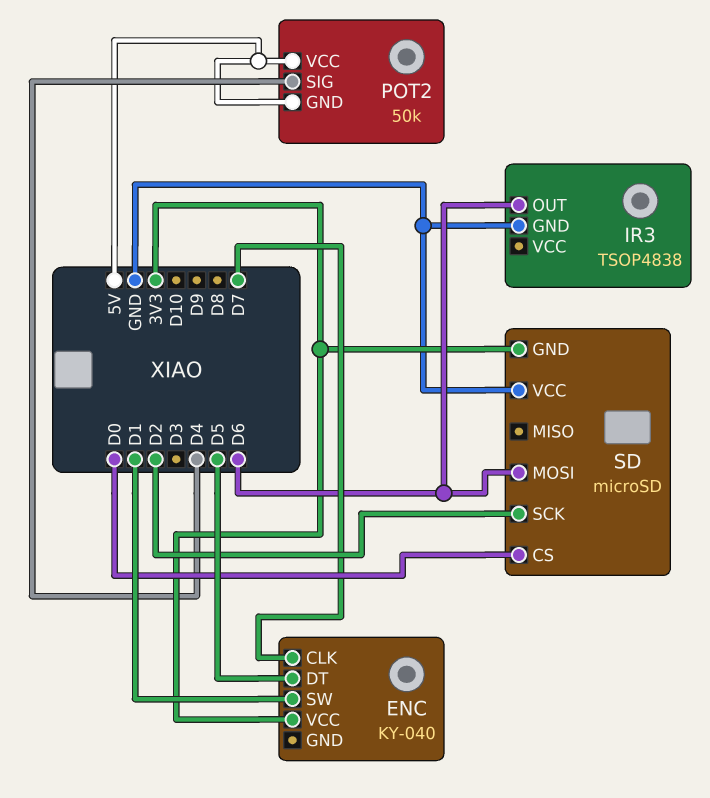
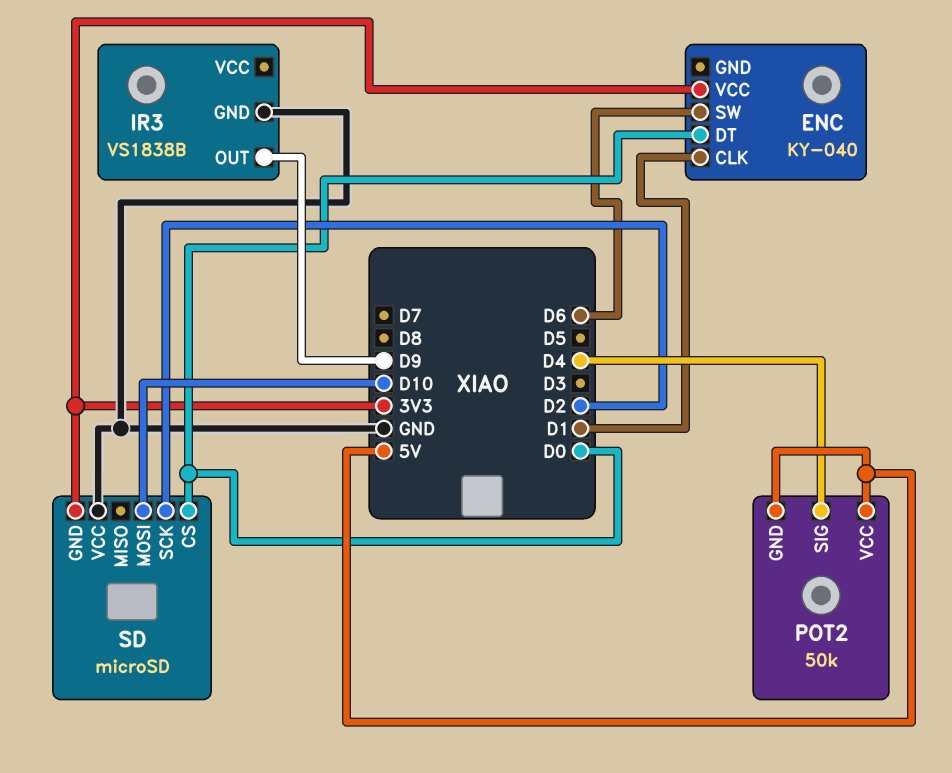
ENC pin CLK: D7 -> D1
ENC pin DT: D5 -> D0
ENC pin SW: D1 -> D6
IR3: TSOP4838 -> VS1838B
IR3 pin OUT: D6 -> D9
SD pin MOSI: D6 -> D10

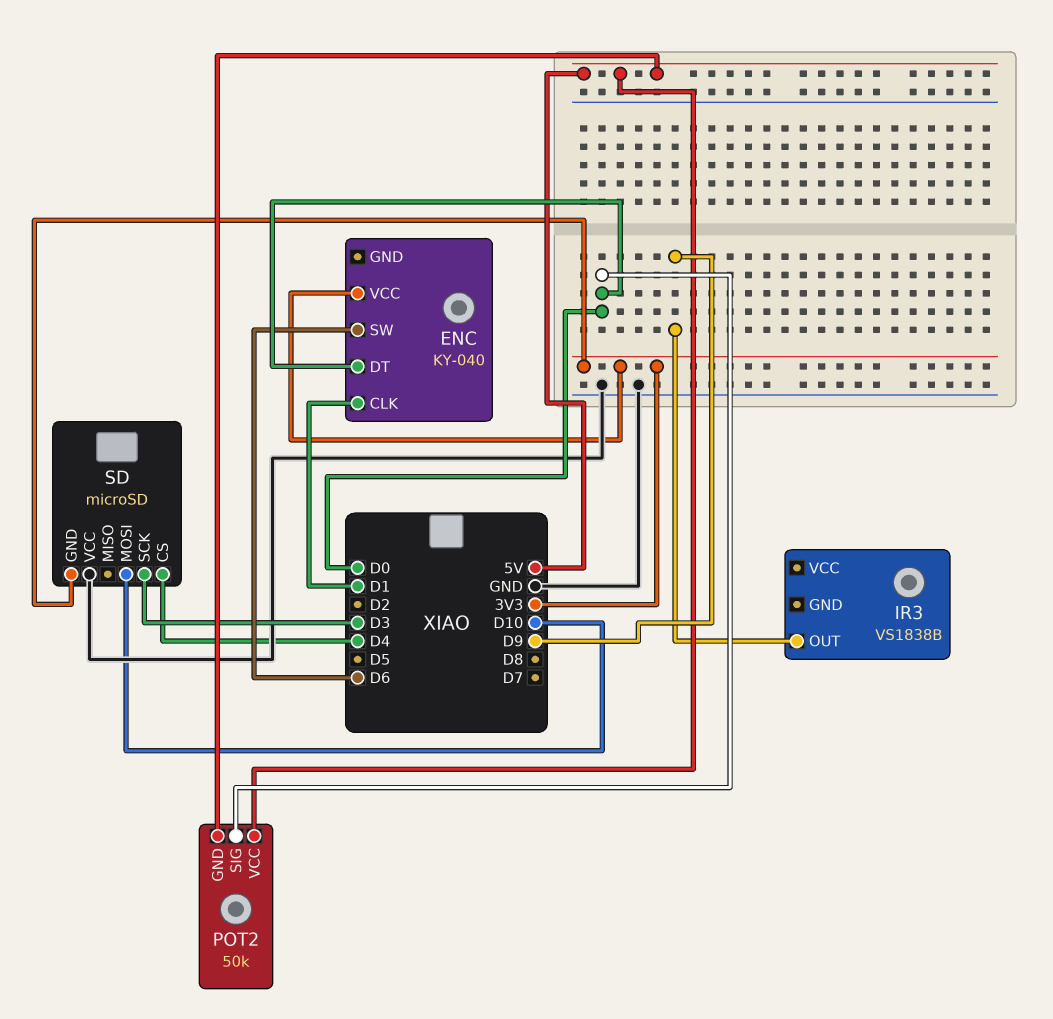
IR3 pin GND: GND -> none
POT2 pin SIG: D4 -> D0
SD pin CS: D0 -> D4
SD pin SCK: D2 -> D3

